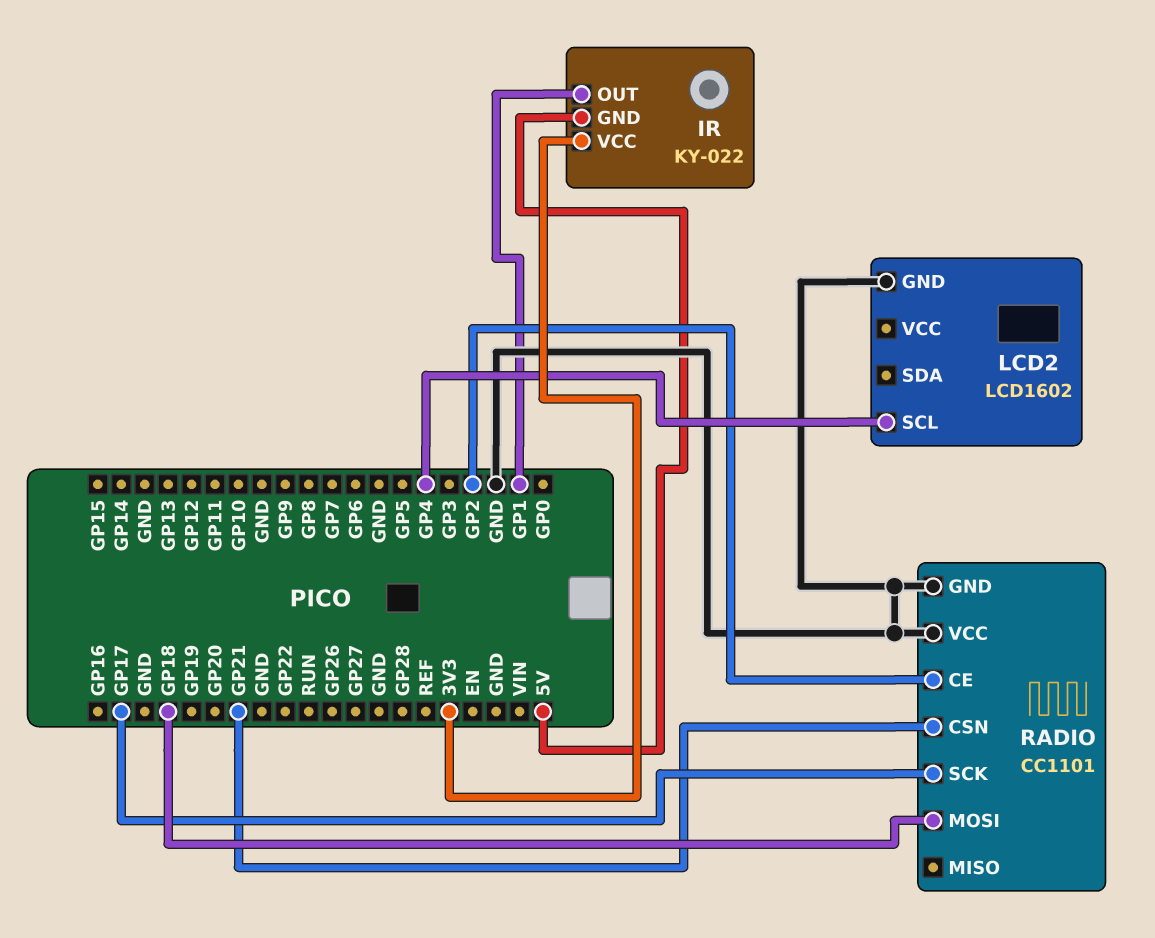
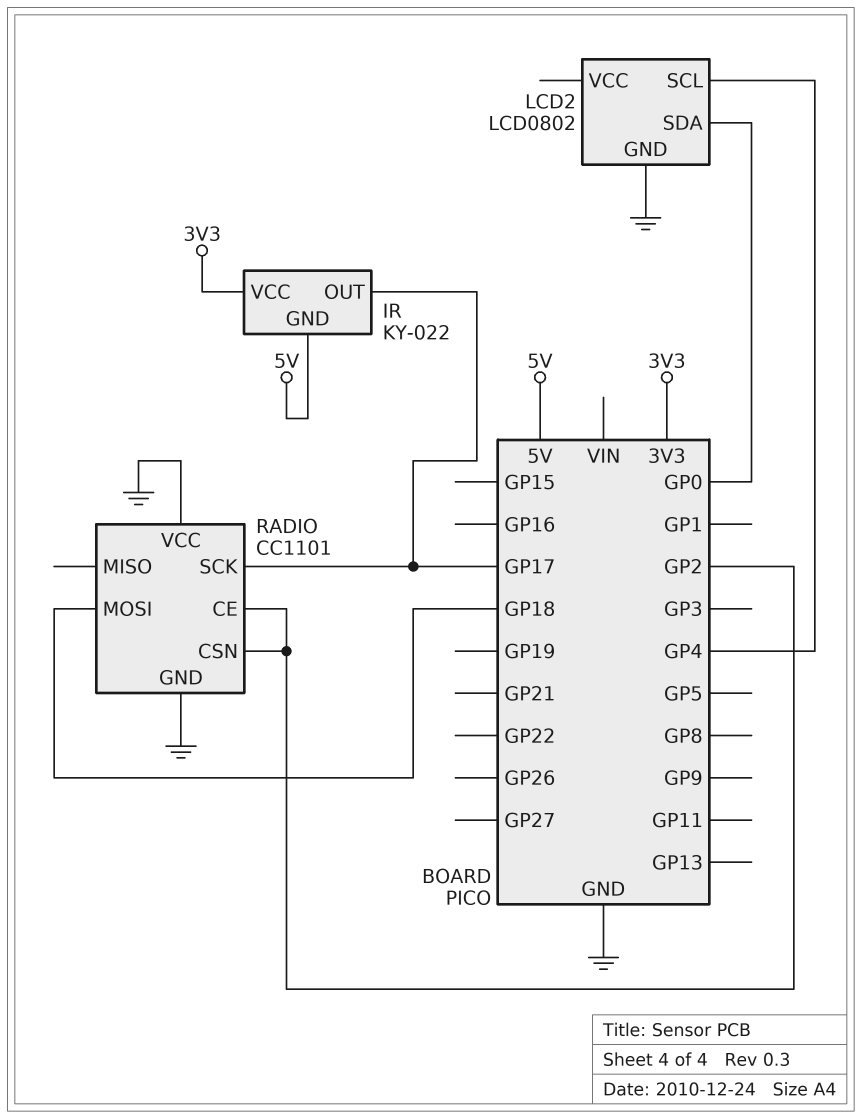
IR pin OUT: GP1 -> GP17
LCD2: LCD1602 -> LCD0802
LCD2 pin SDA: none -> GP0
RADIO pin CSN: GP21 -> GP2

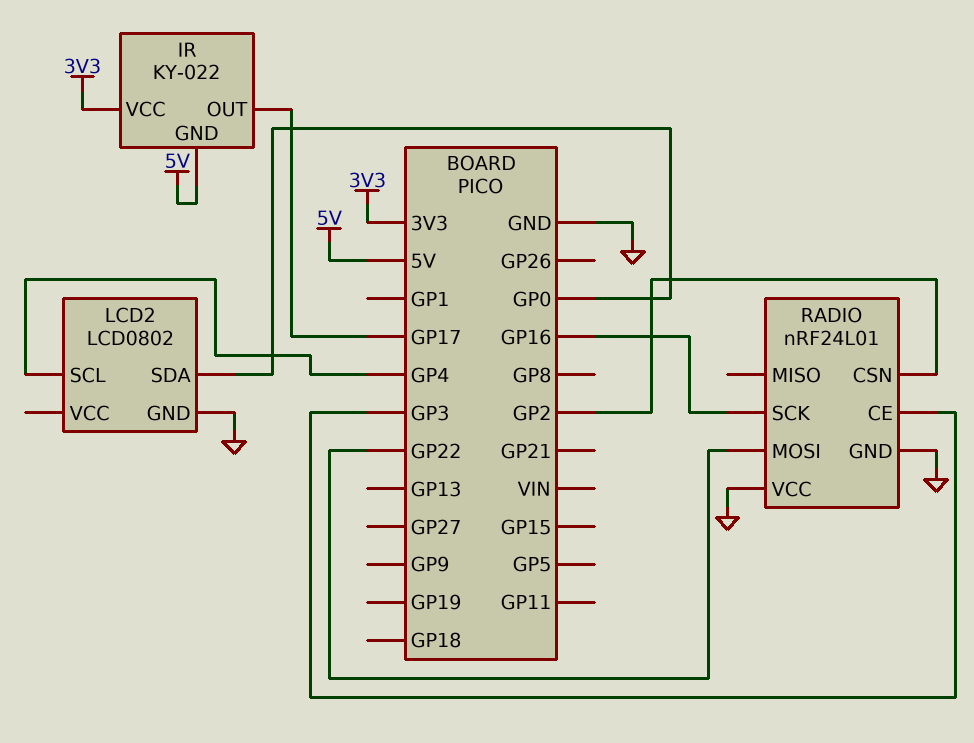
RADIO: CC1101 -> nRF24L01
RADIO pin CE: GP2 -> GP3
RADIO pin MOSI: GP18 -> GP22
RADIO pin SCK: GP17 -> GP16

